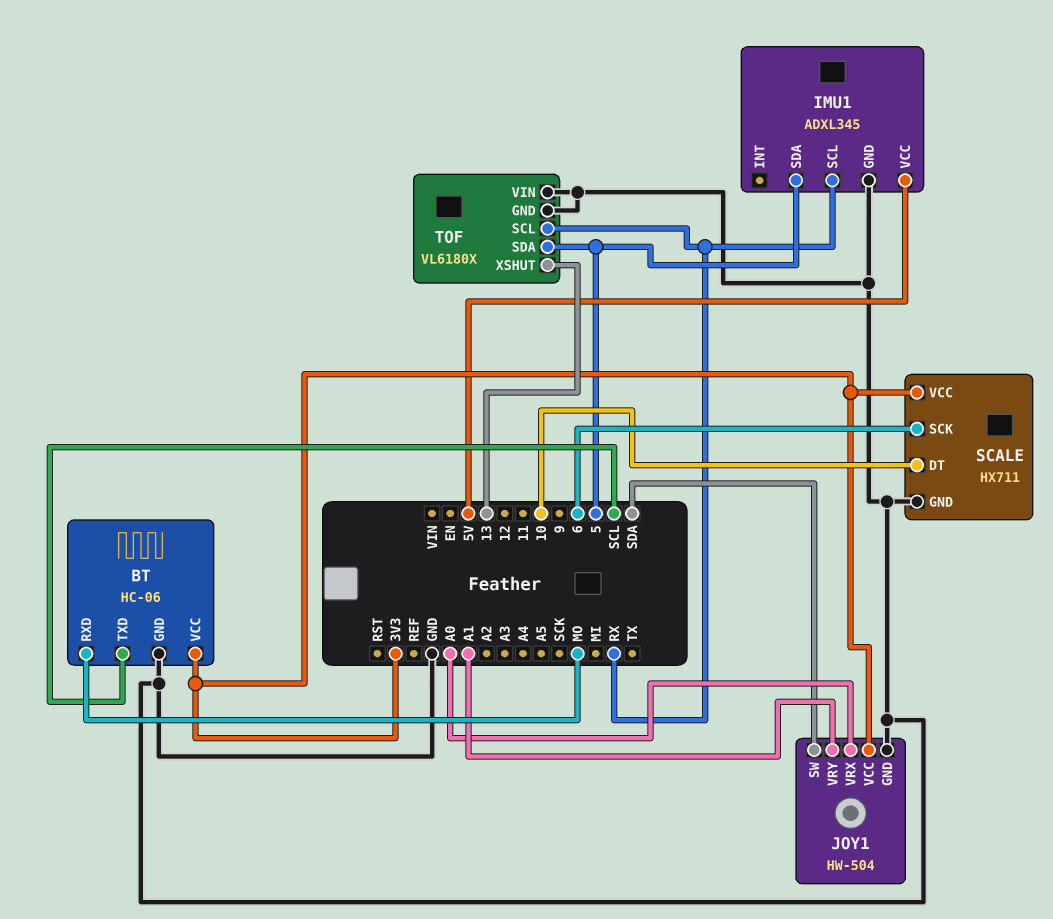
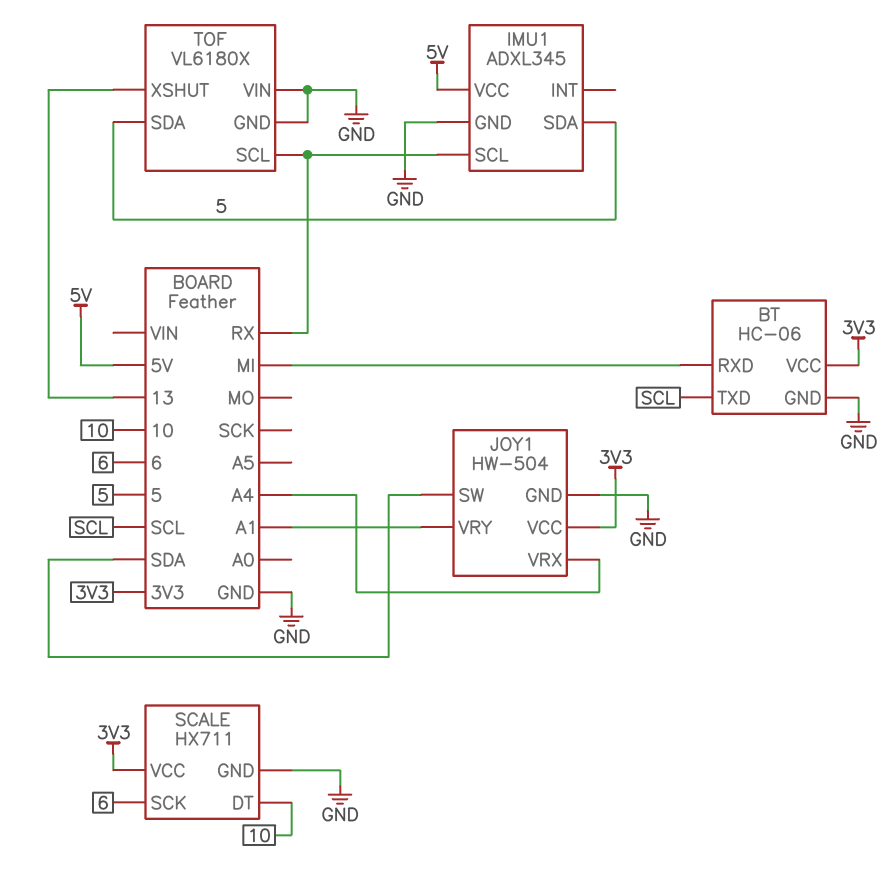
BT pin RXD: MO -> MI
JOY1 pin VRX: A0 -> A4

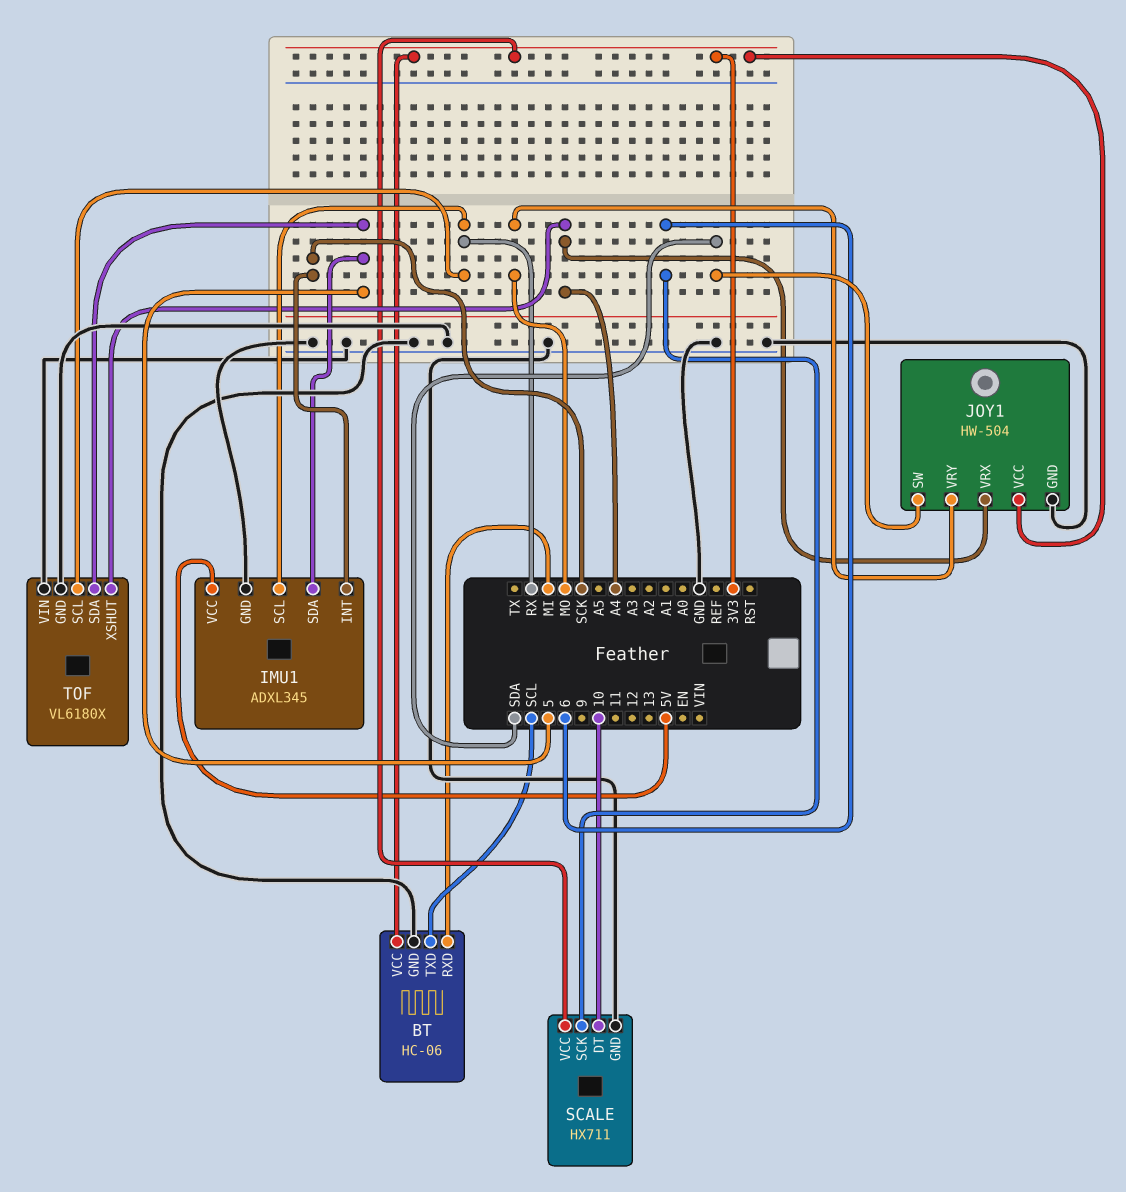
IMU1 pin INT: none -> SCK
JOY1 pin VRY: A1 -> MO
TOF pin XSHUT: 13 -> A4

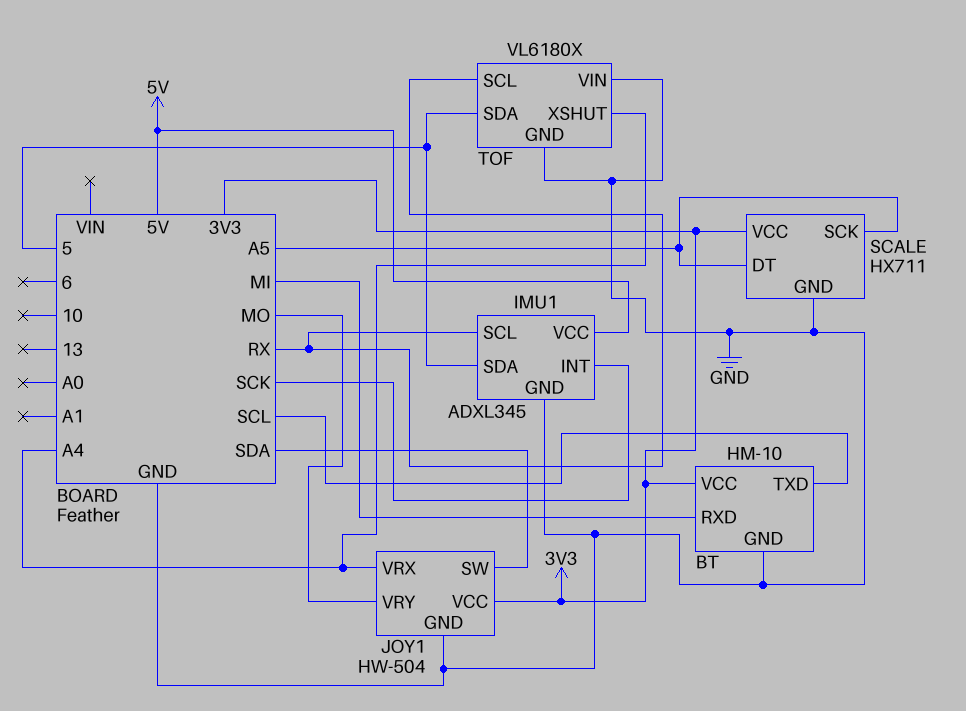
BT: HC-06 -> HM-10
SCALE pin DT: 10 -> A5
SCALE pin SCK: 6 -> A5

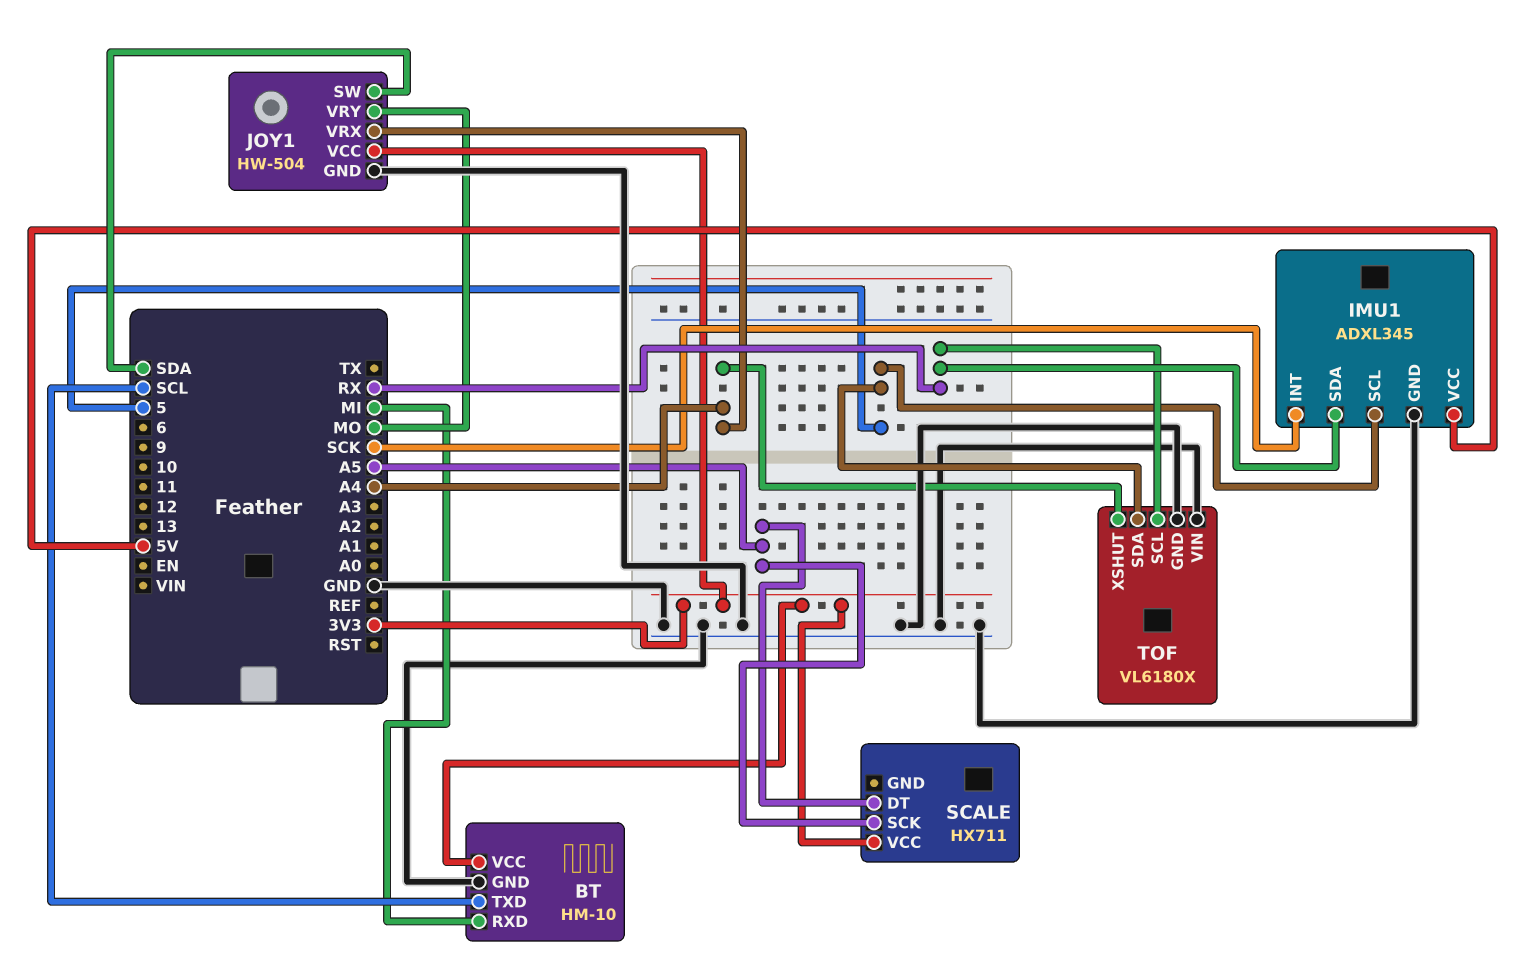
IMU1 pin SCL: RX -> 5
IMU1 pin SDA: 5 -> RX
SCALE pin GND: GND -> none

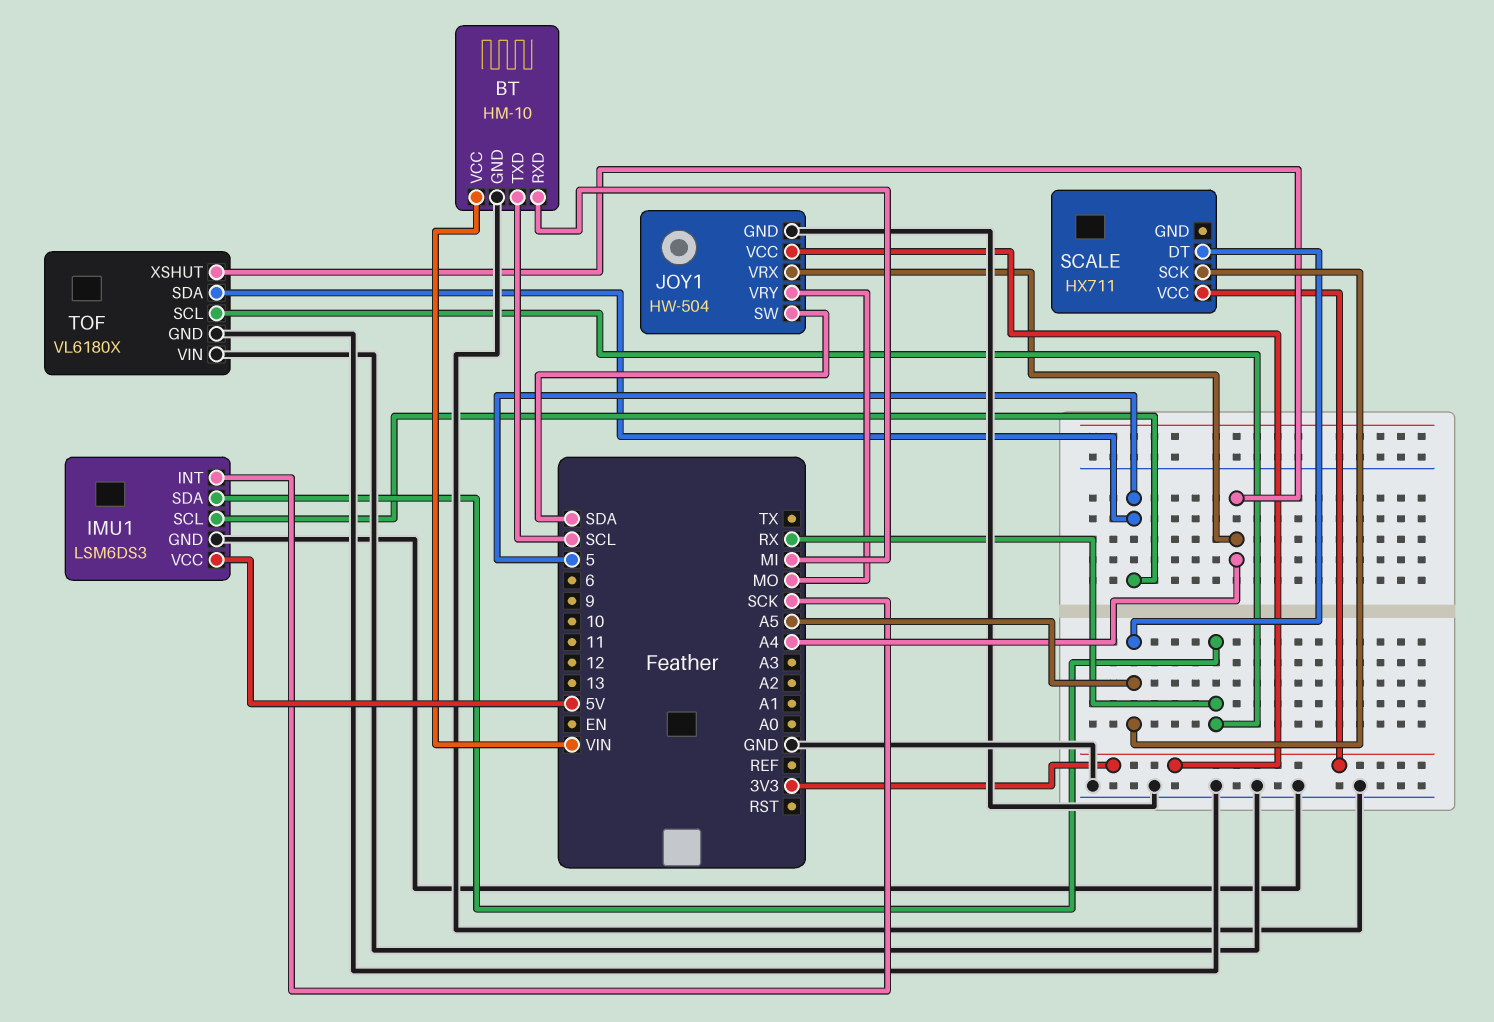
BT pin VCC: 3V3 -> VIN
IMU1: ADXL345 -> LSM6DS3

